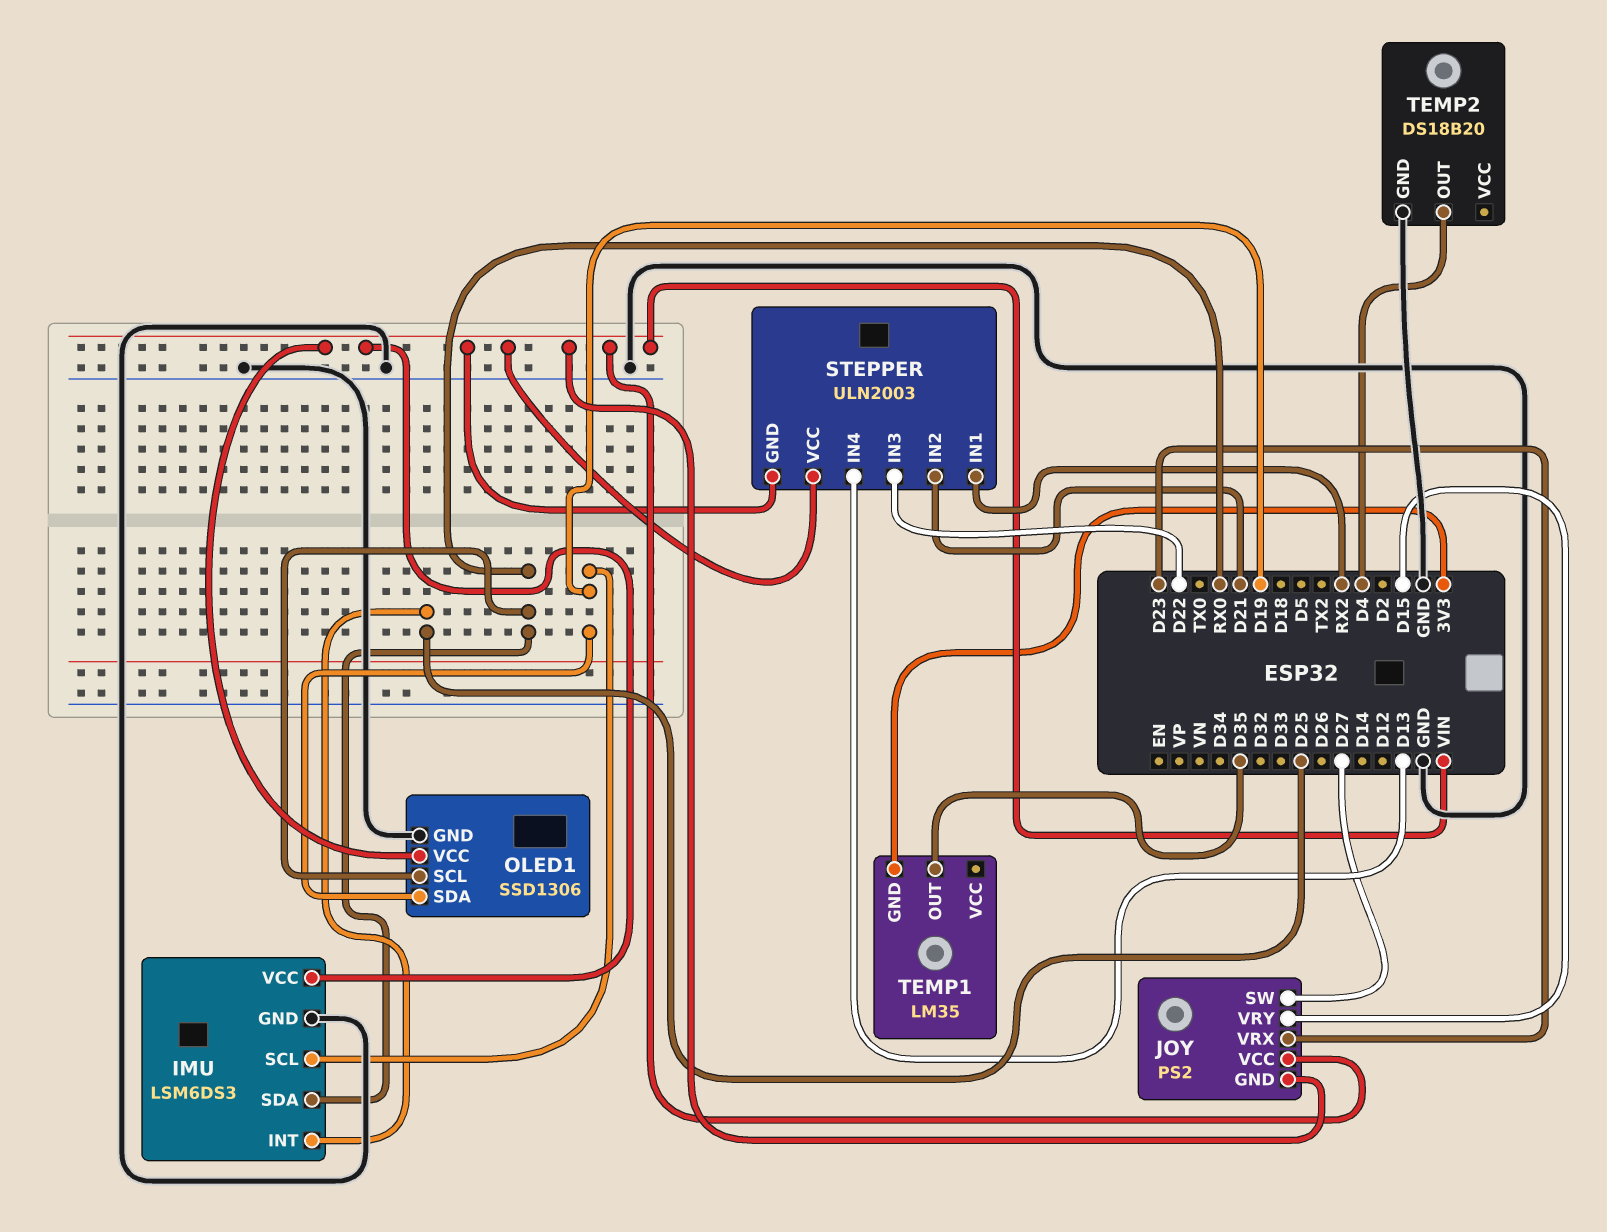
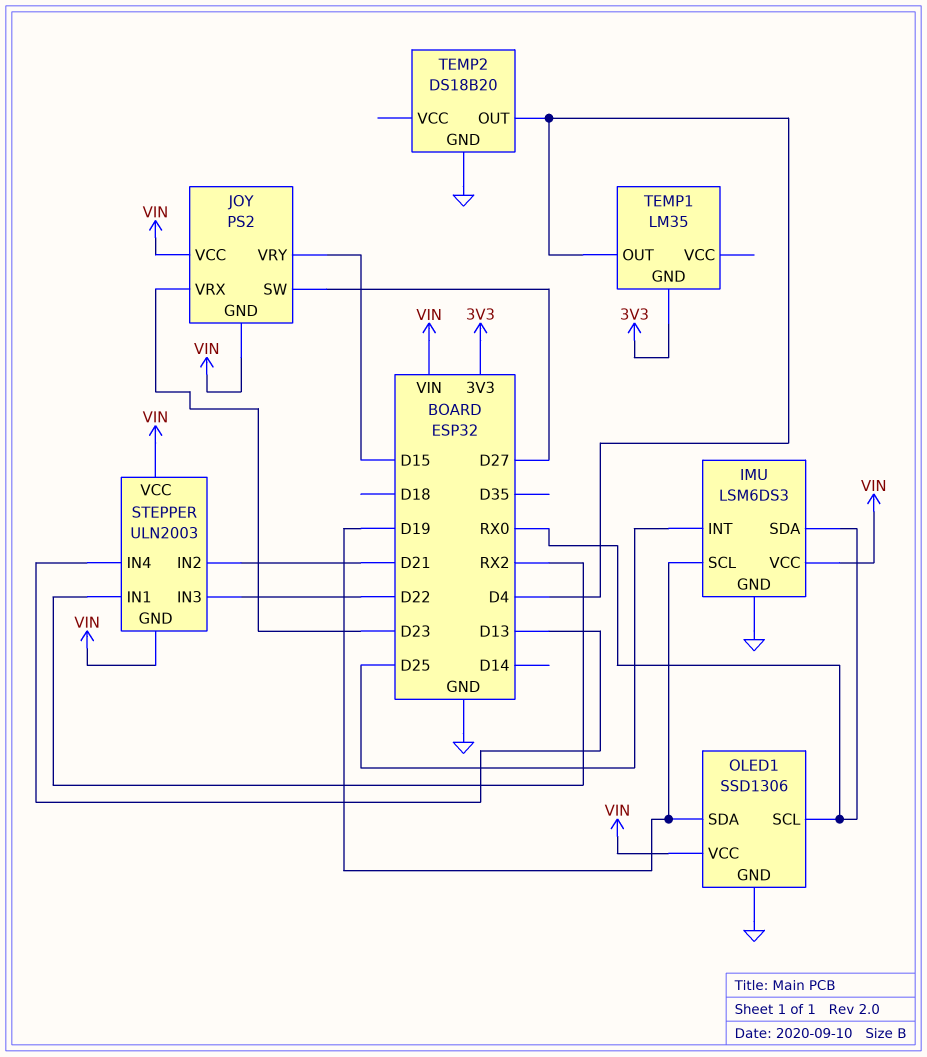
TEMP1 pin OUT: D35 -> D4

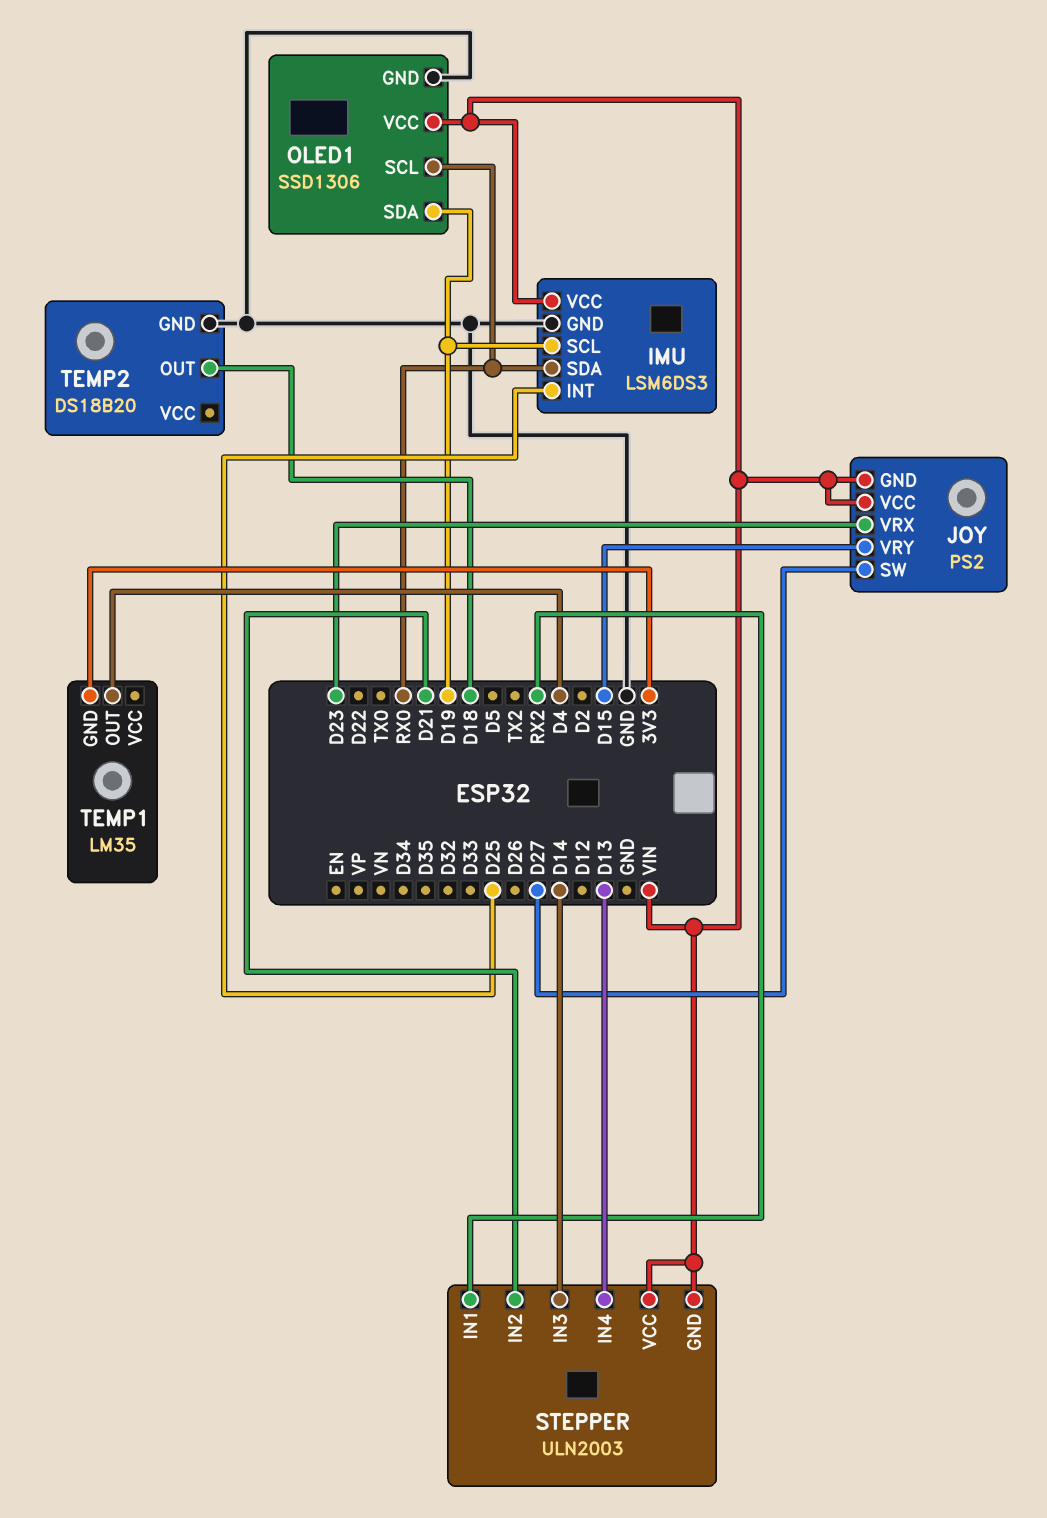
STEPPER pin IN3: D22 -> D14
TEMP2 pin OUT: D4 -> D18

